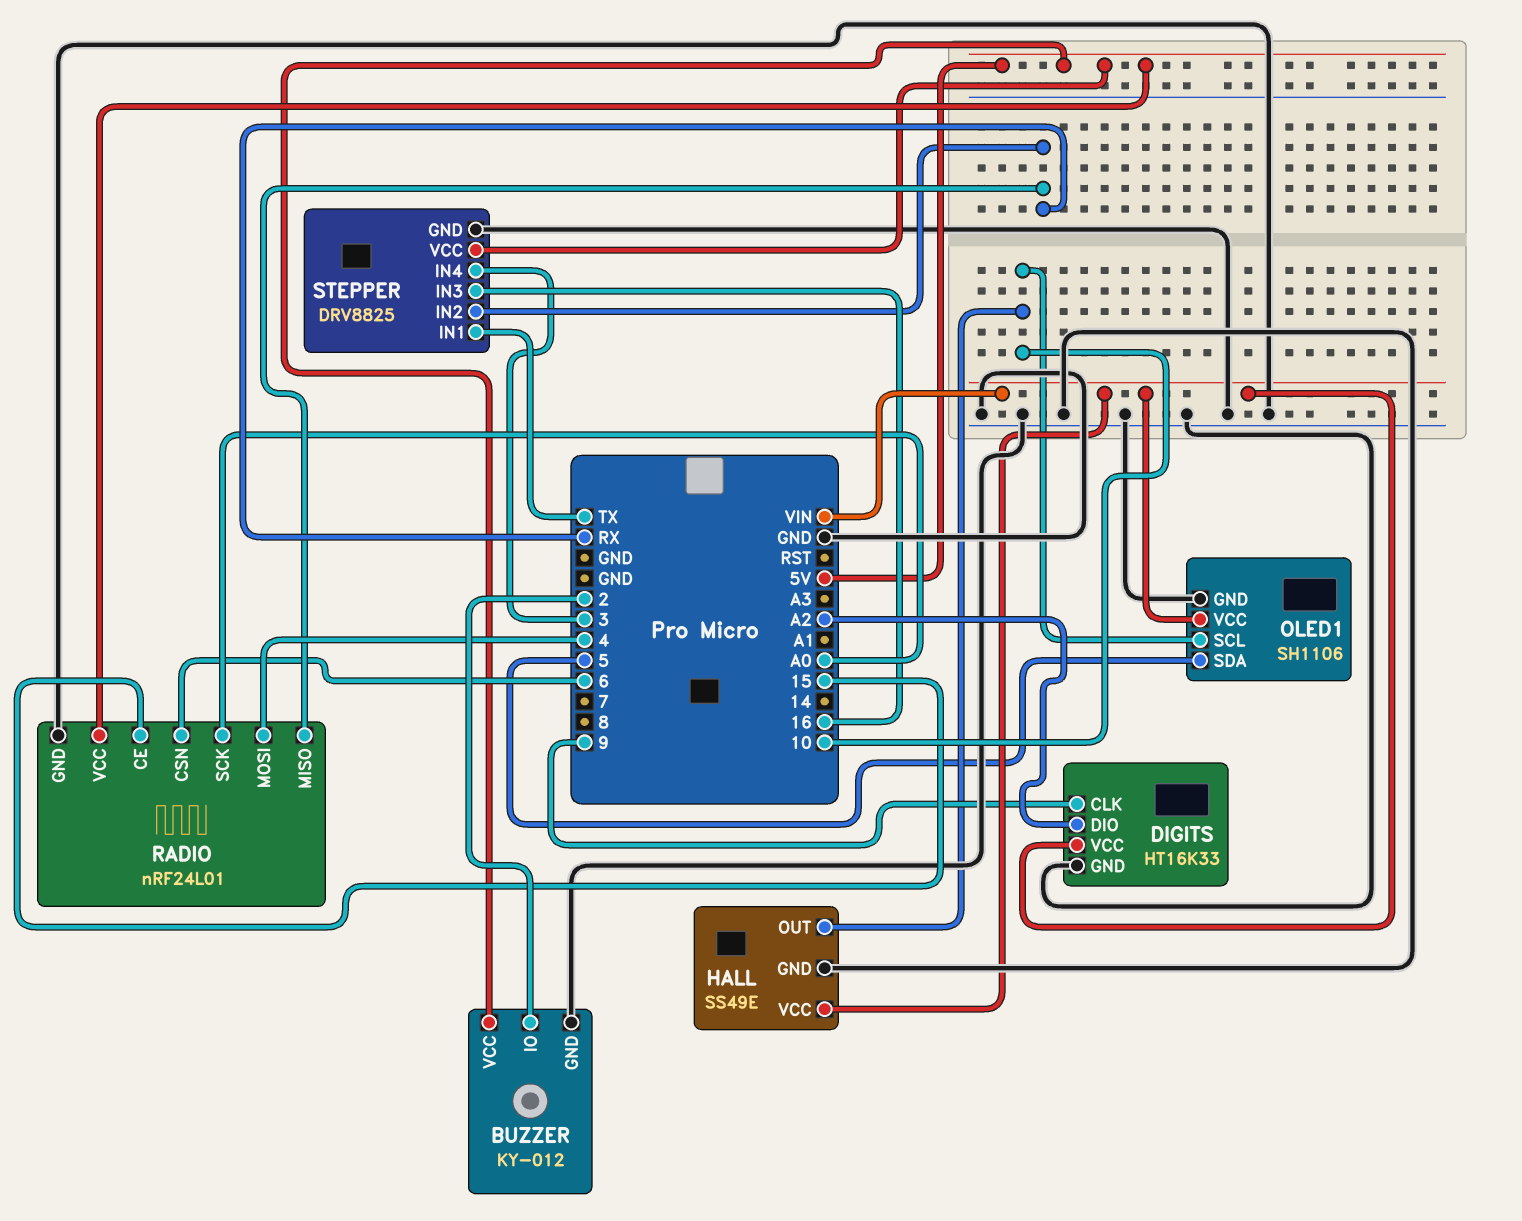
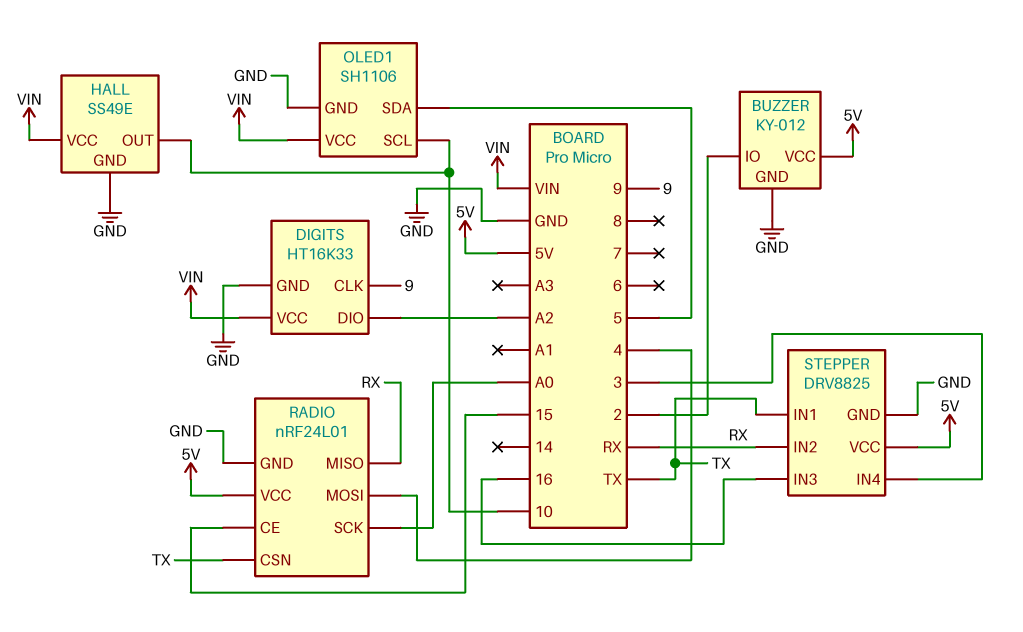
RADIO pin CSN: 6 -> TX

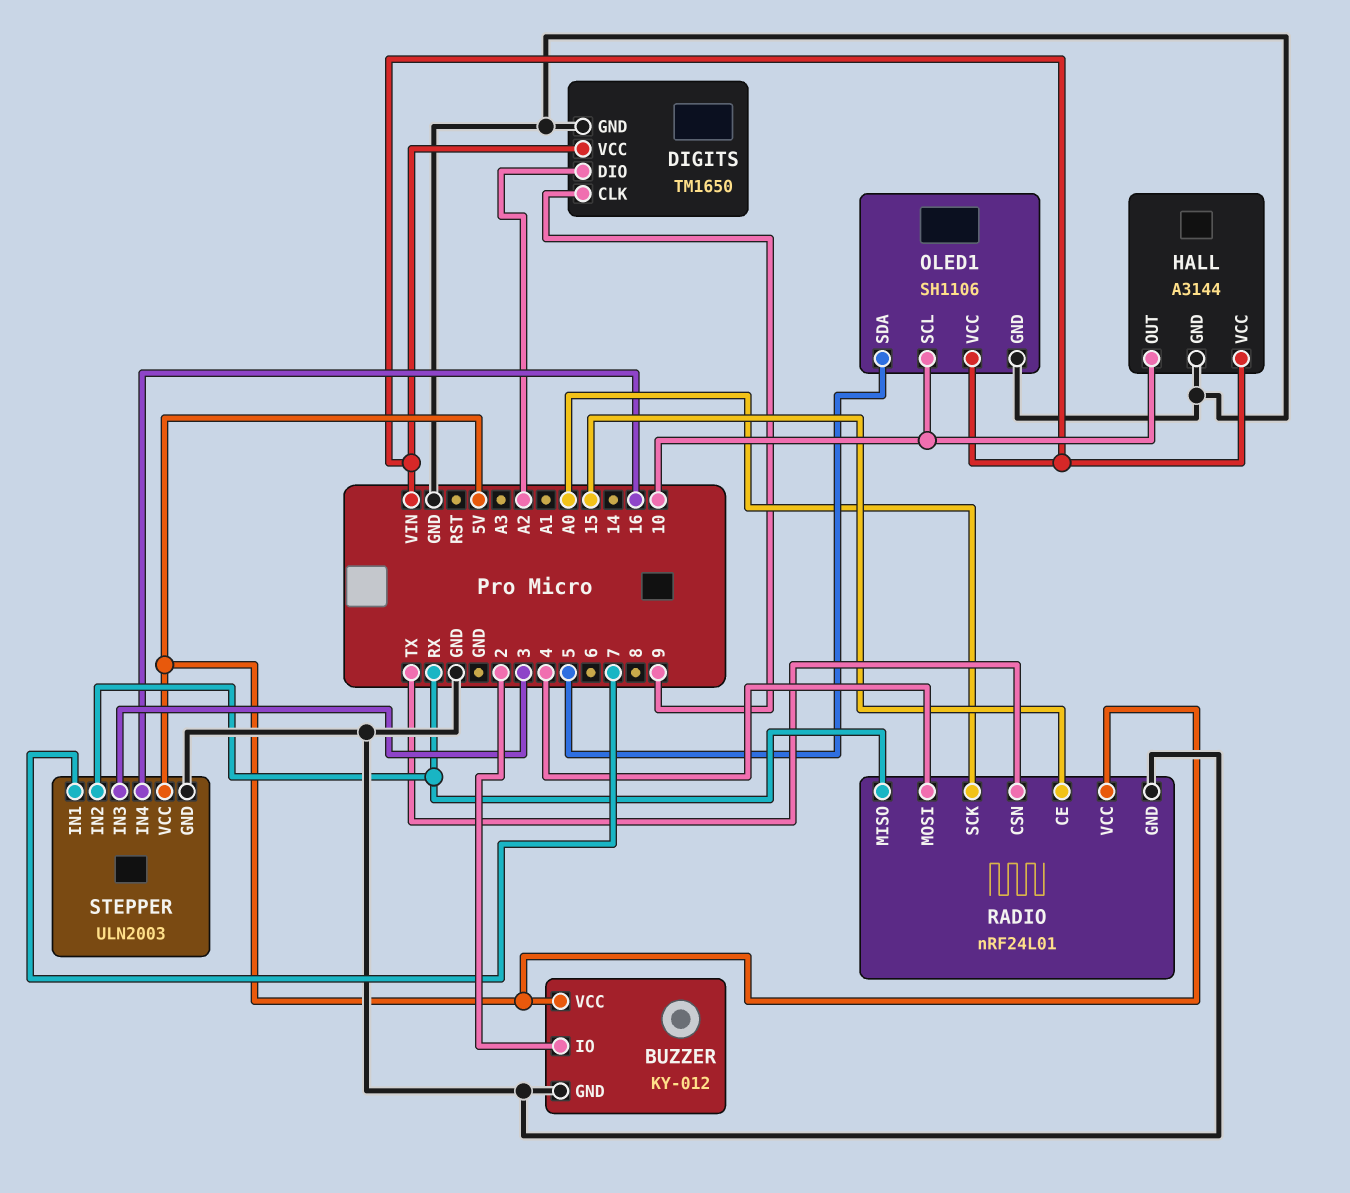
DIGITS: HT16K33 -> TM1650
HALL: SS49E -> A3144
STEPPER: DRV8825 -> ULN2003
STEPPER pin IN1: TX -> 7
STEPPER pin IN3: 16 -> 3
STEPPER pin IN4: 3 -> 16

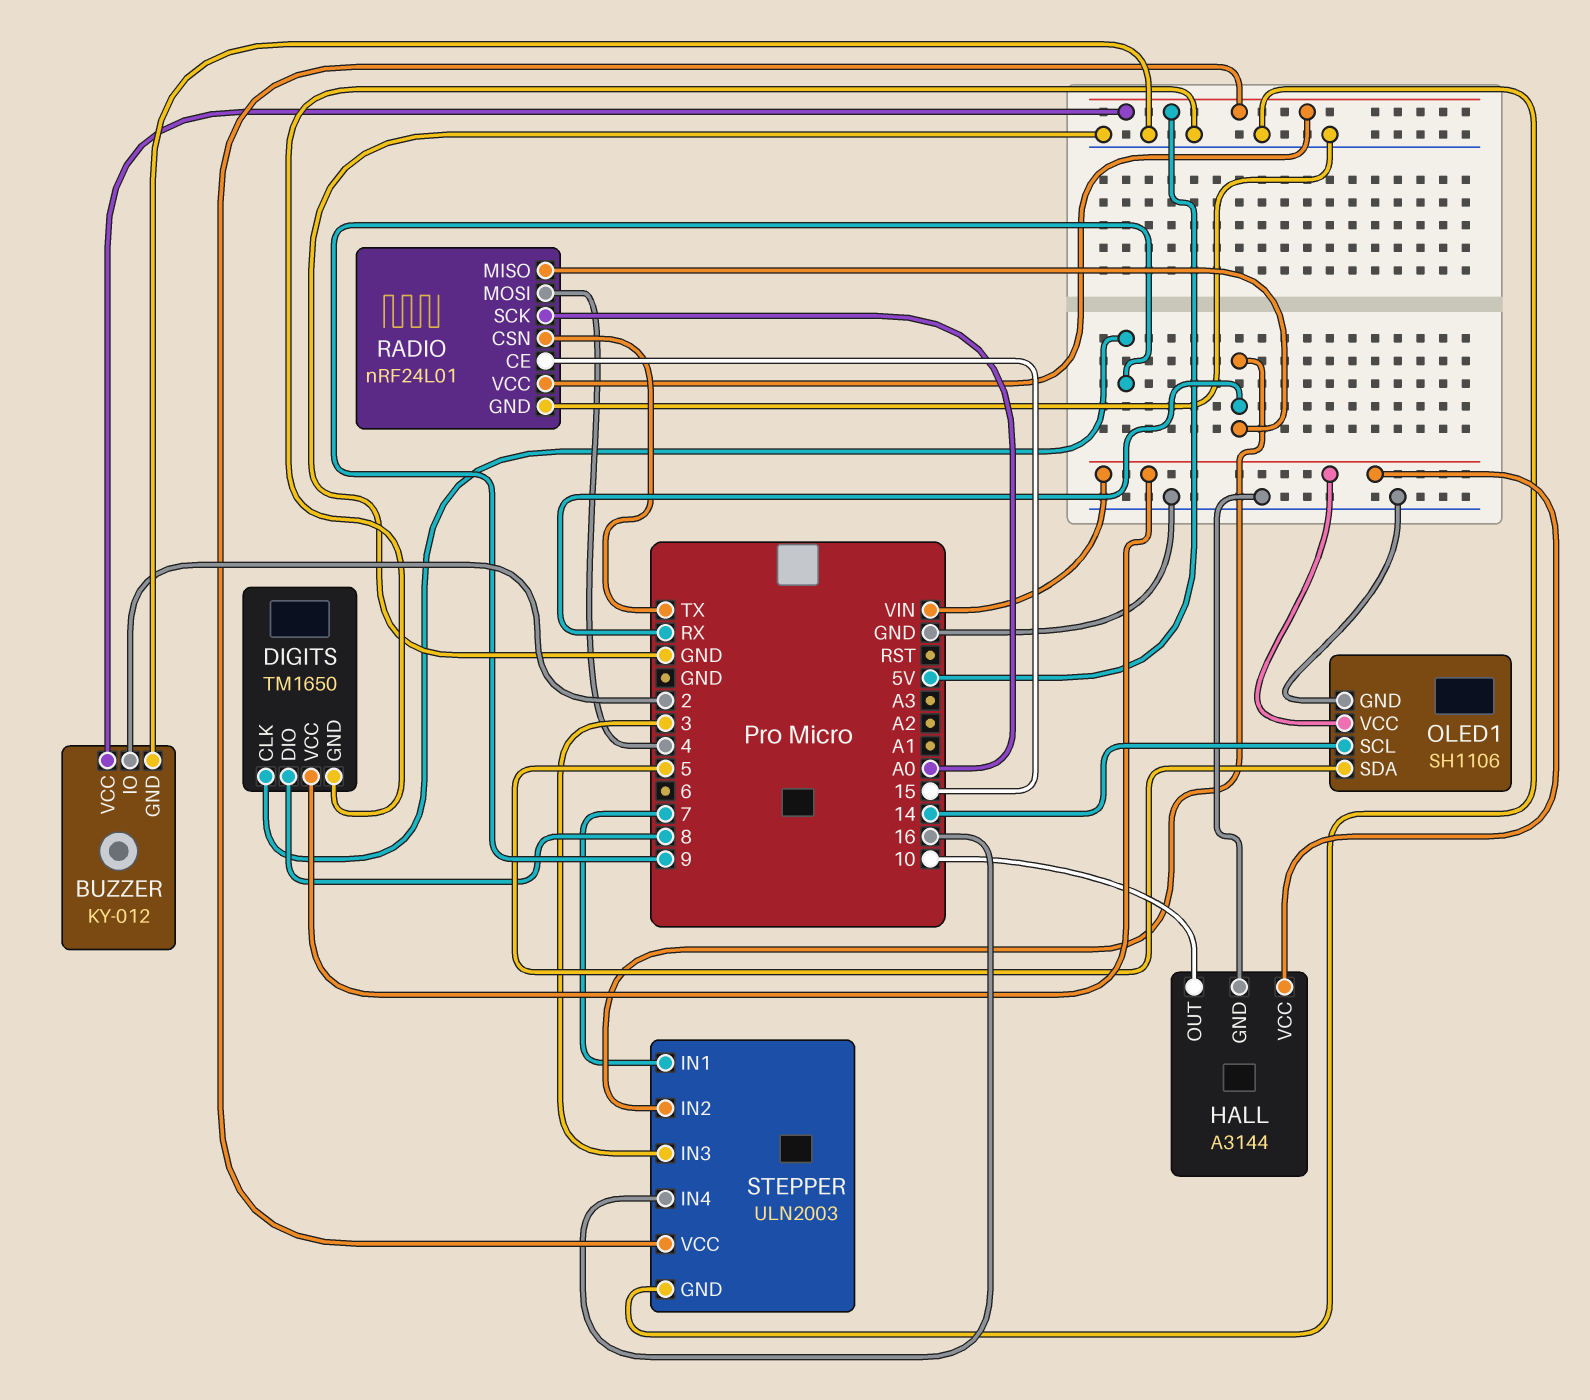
DIGITS pin DIO: A2 -> 8
OLED1 pin SCL: 10 -> 14

